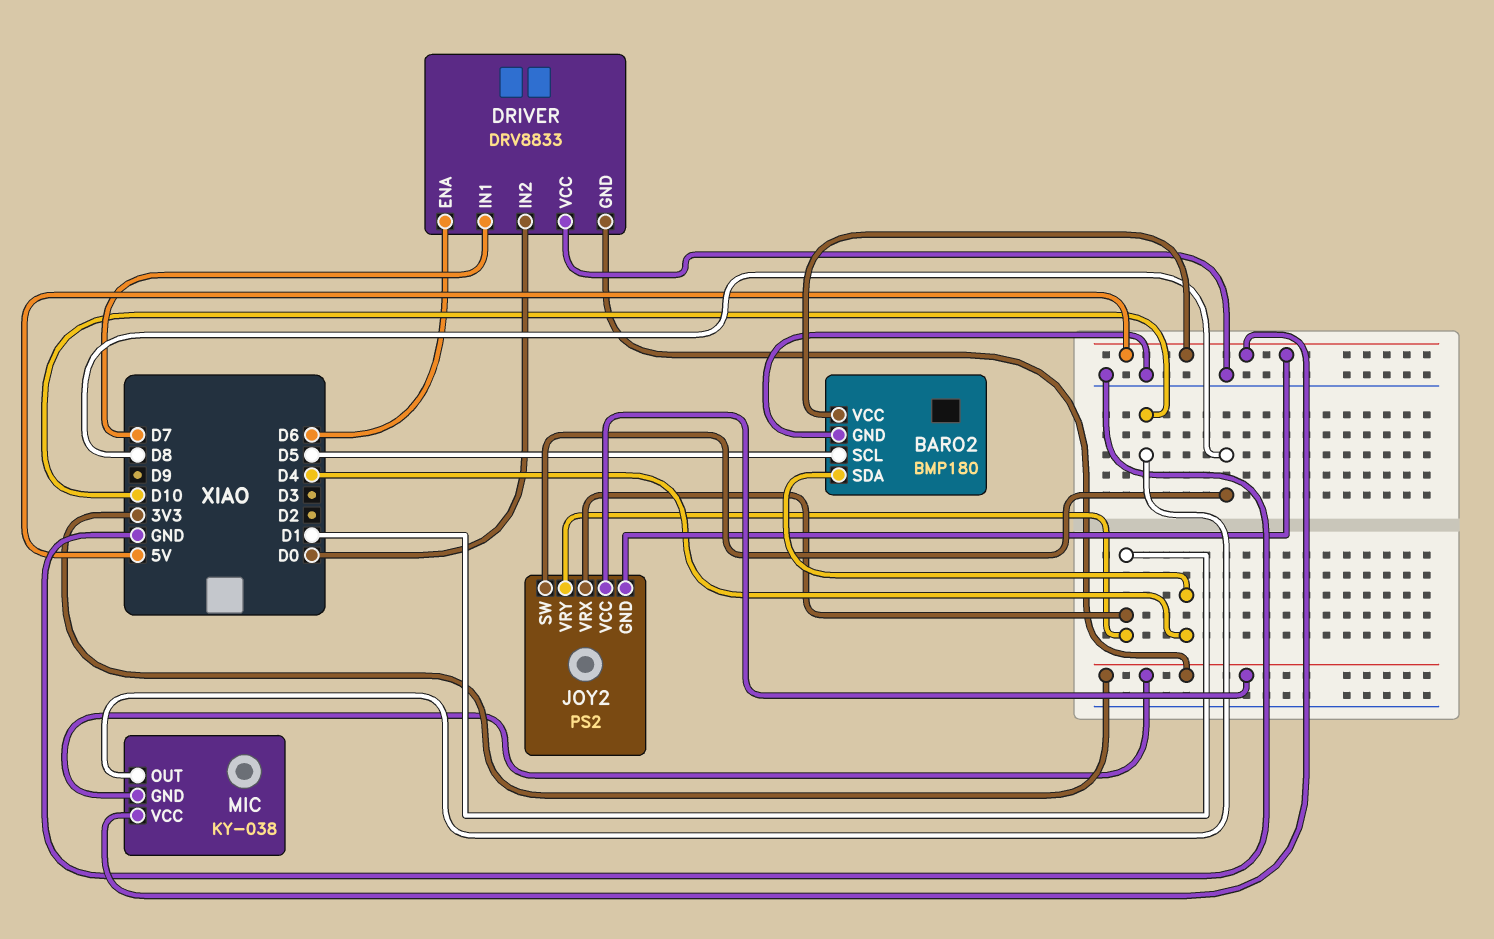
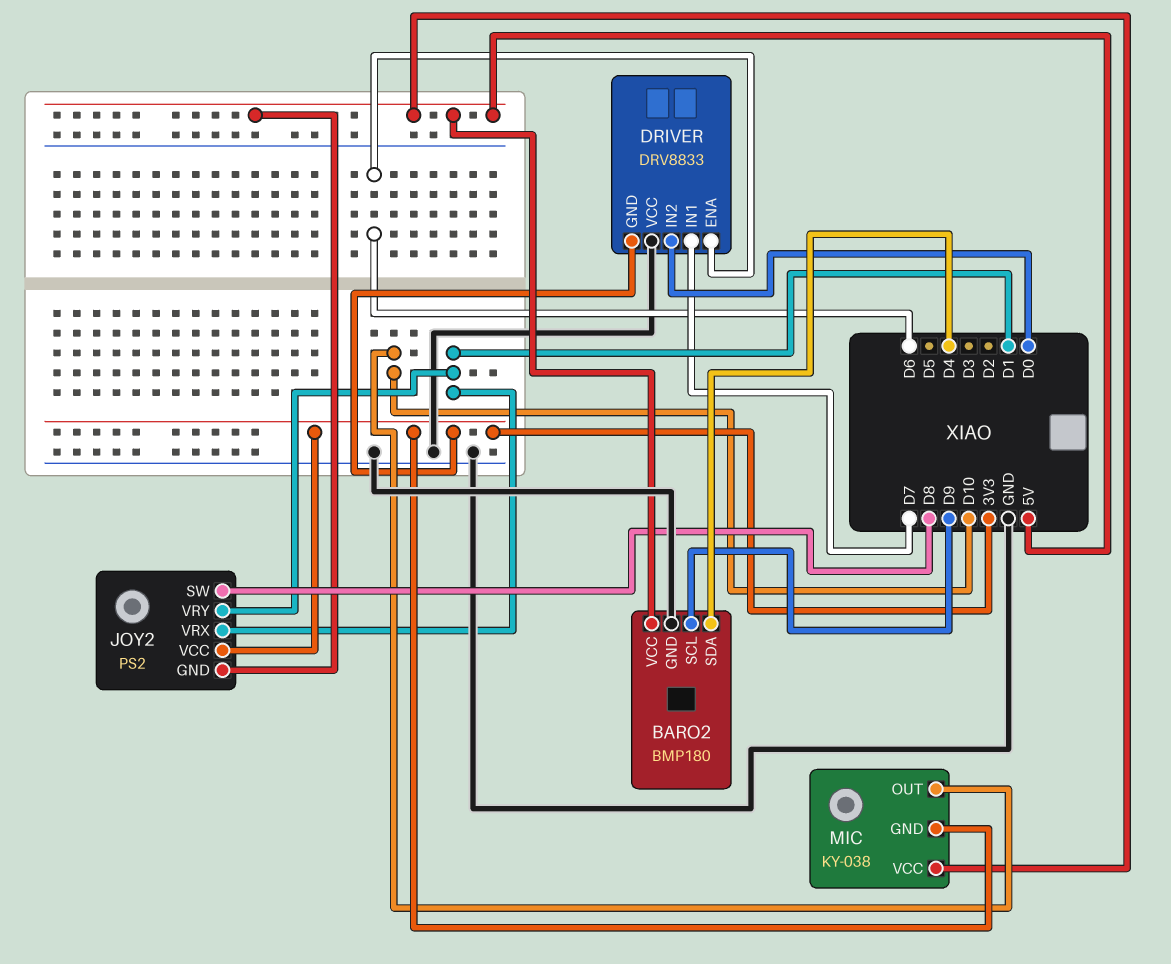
BARO2 pin SCL: D5 -> D9

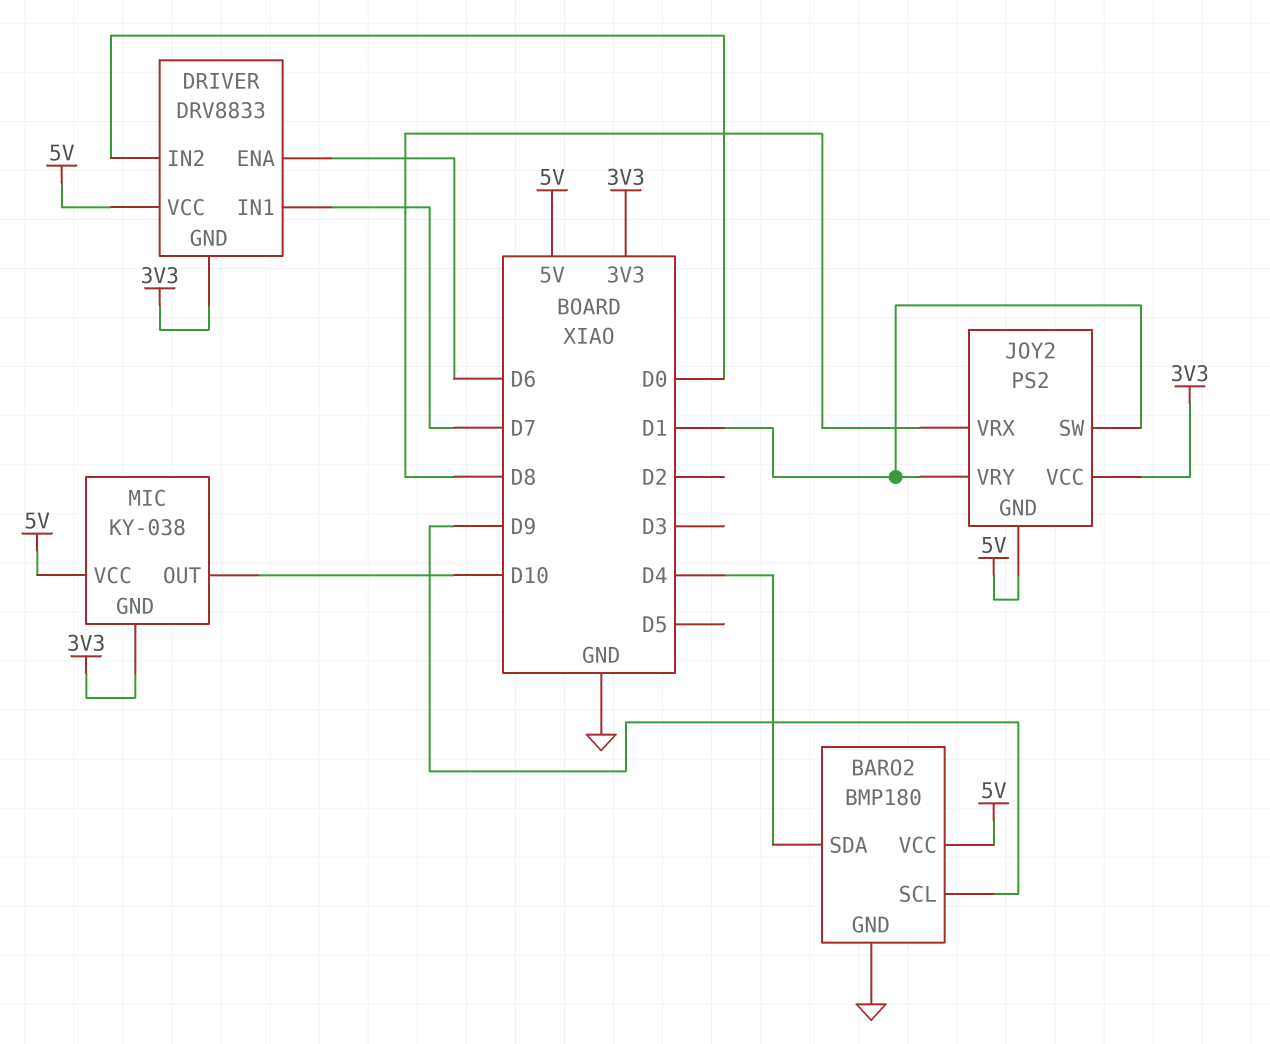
DRIVER pin VCC: GND -> 5V
JOY2 pin SW: D8 -> D1
JOY2 pin VRX: D1 -> D8

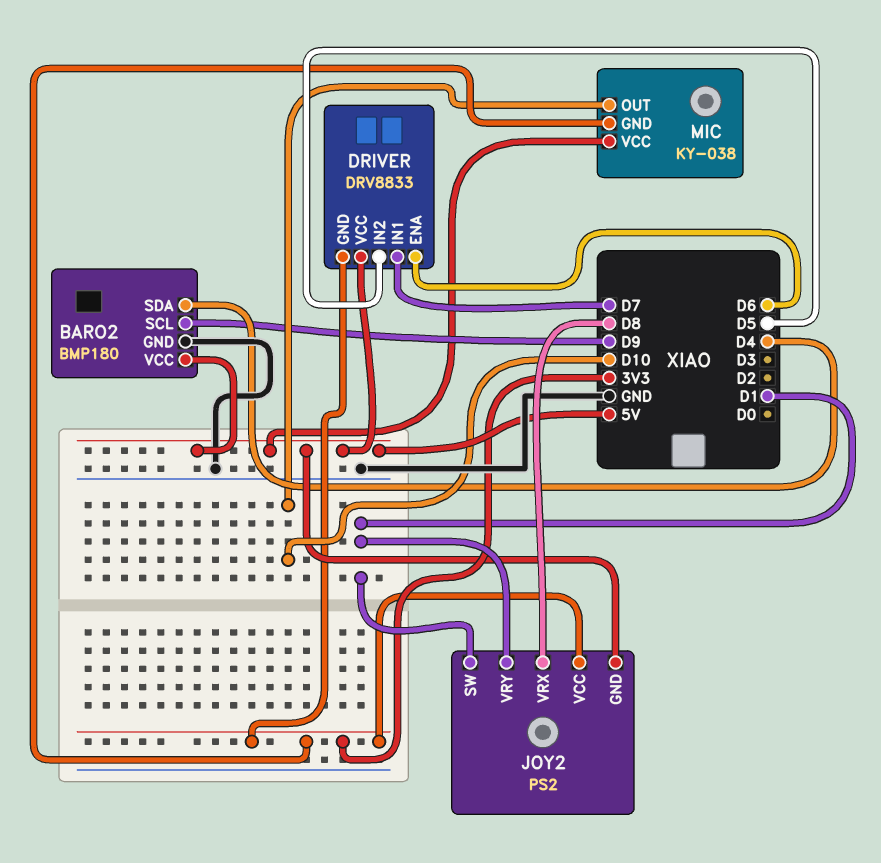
DRIVER pin IN2: D0 -> D5

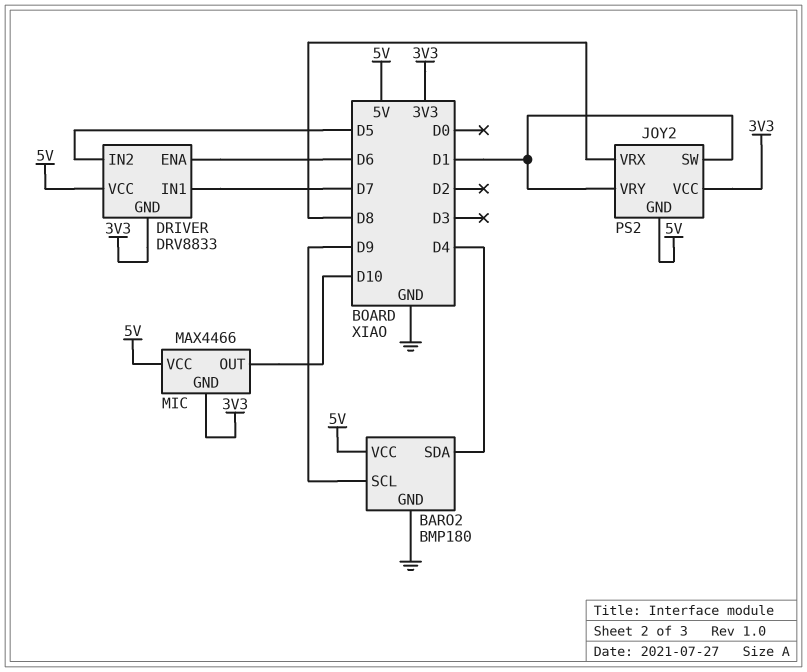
MIC: KY-038 -> MAX4466

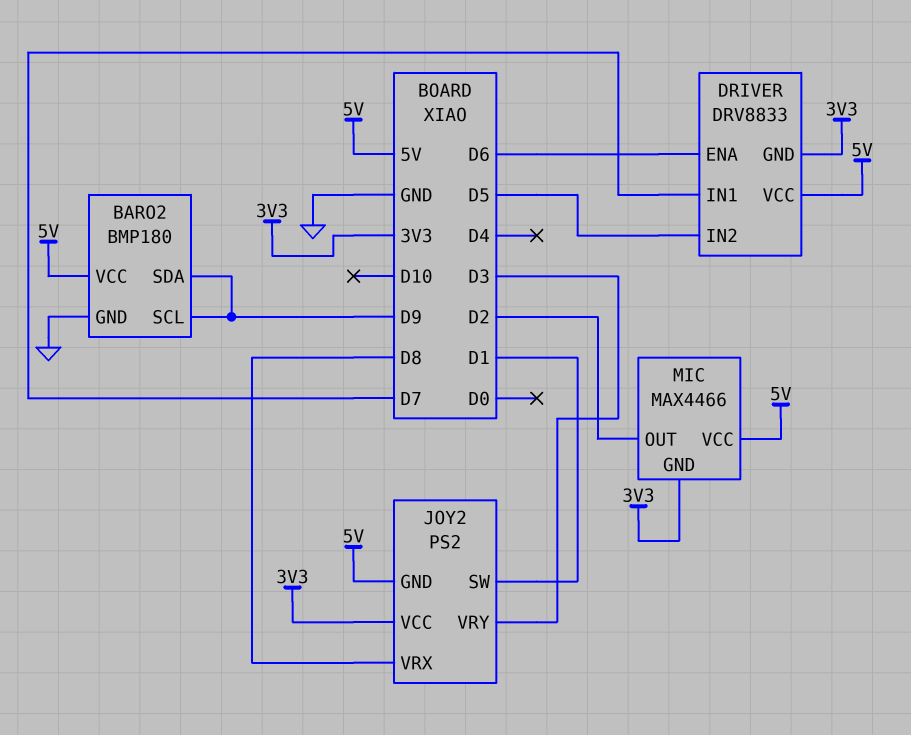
BARO2 pin SDA: D4 -> D9
JOY2 pin VRY: D1 -> D3
MIC pin OUT: D10 -> D2

